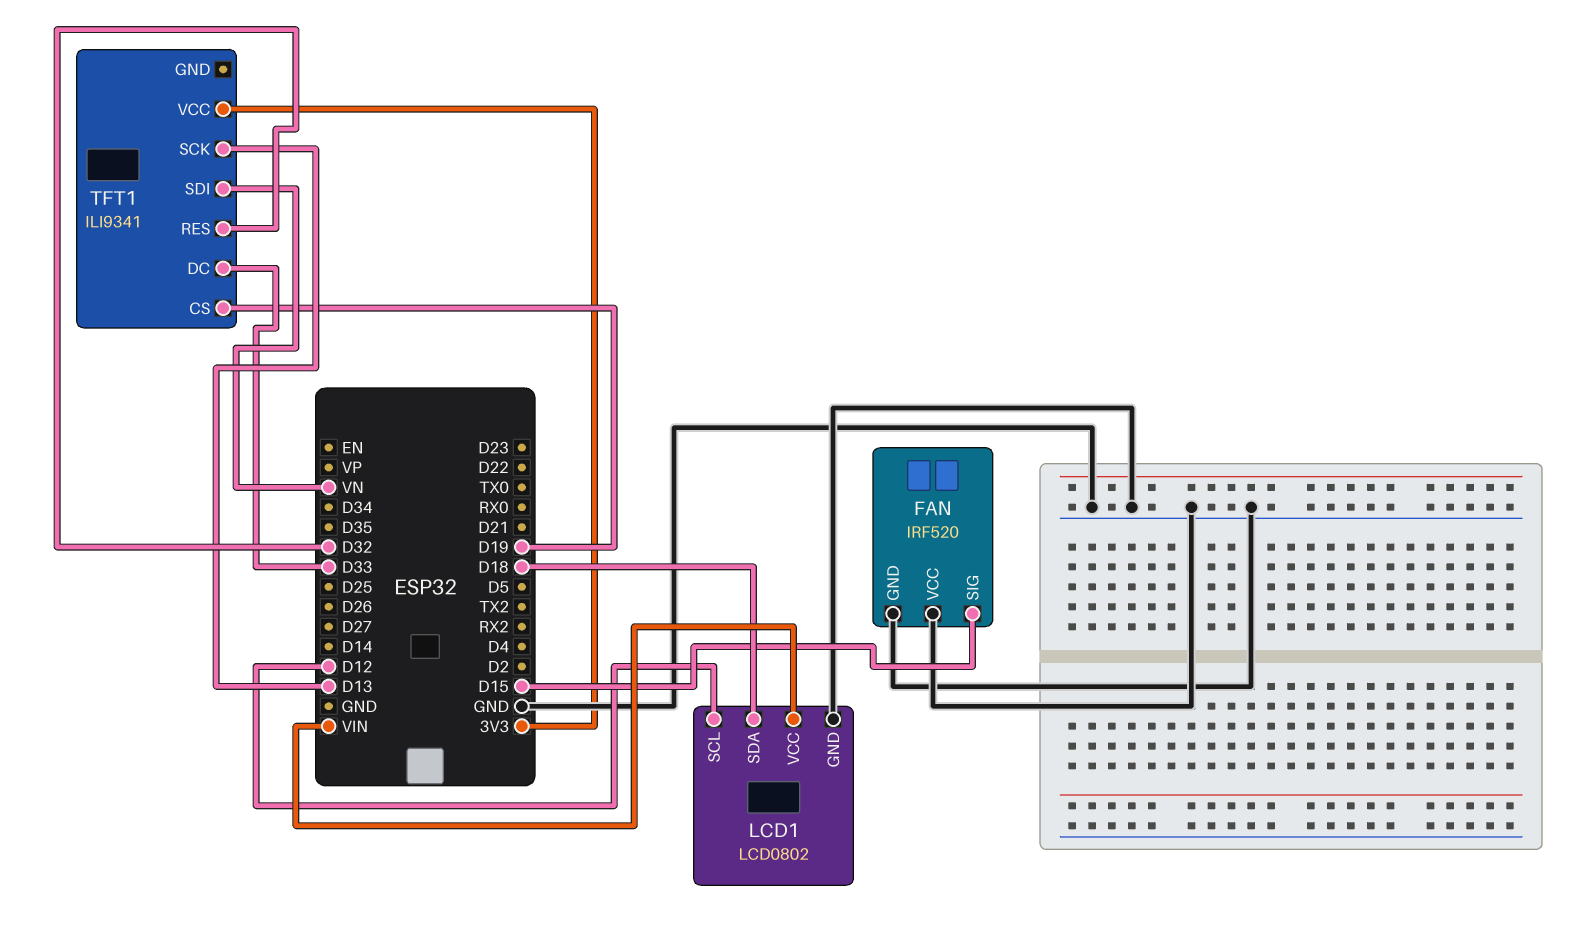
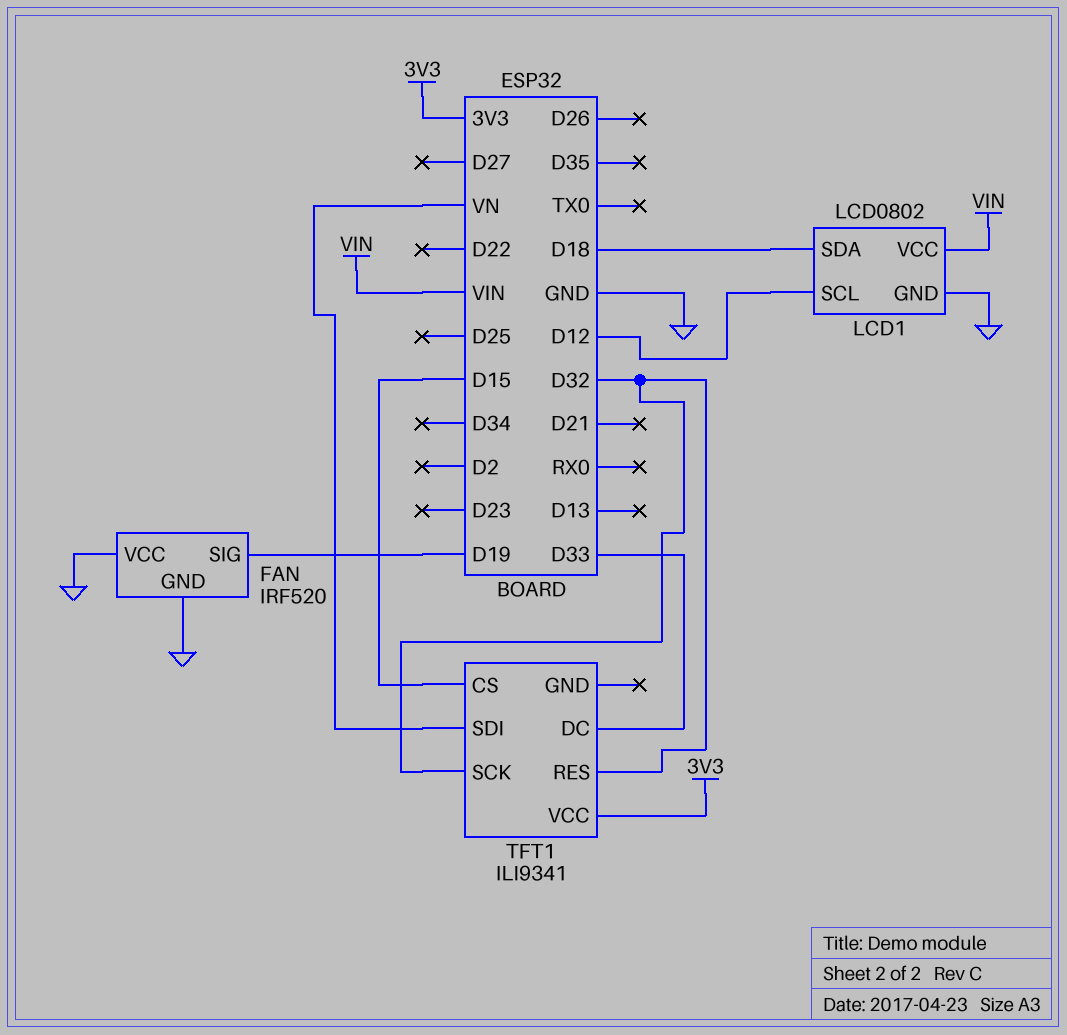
FAN pin SIG: D15 -> D19
TFT1 pin CS: D19 -> D15
TFT1 pin SCK: D13 -> D32

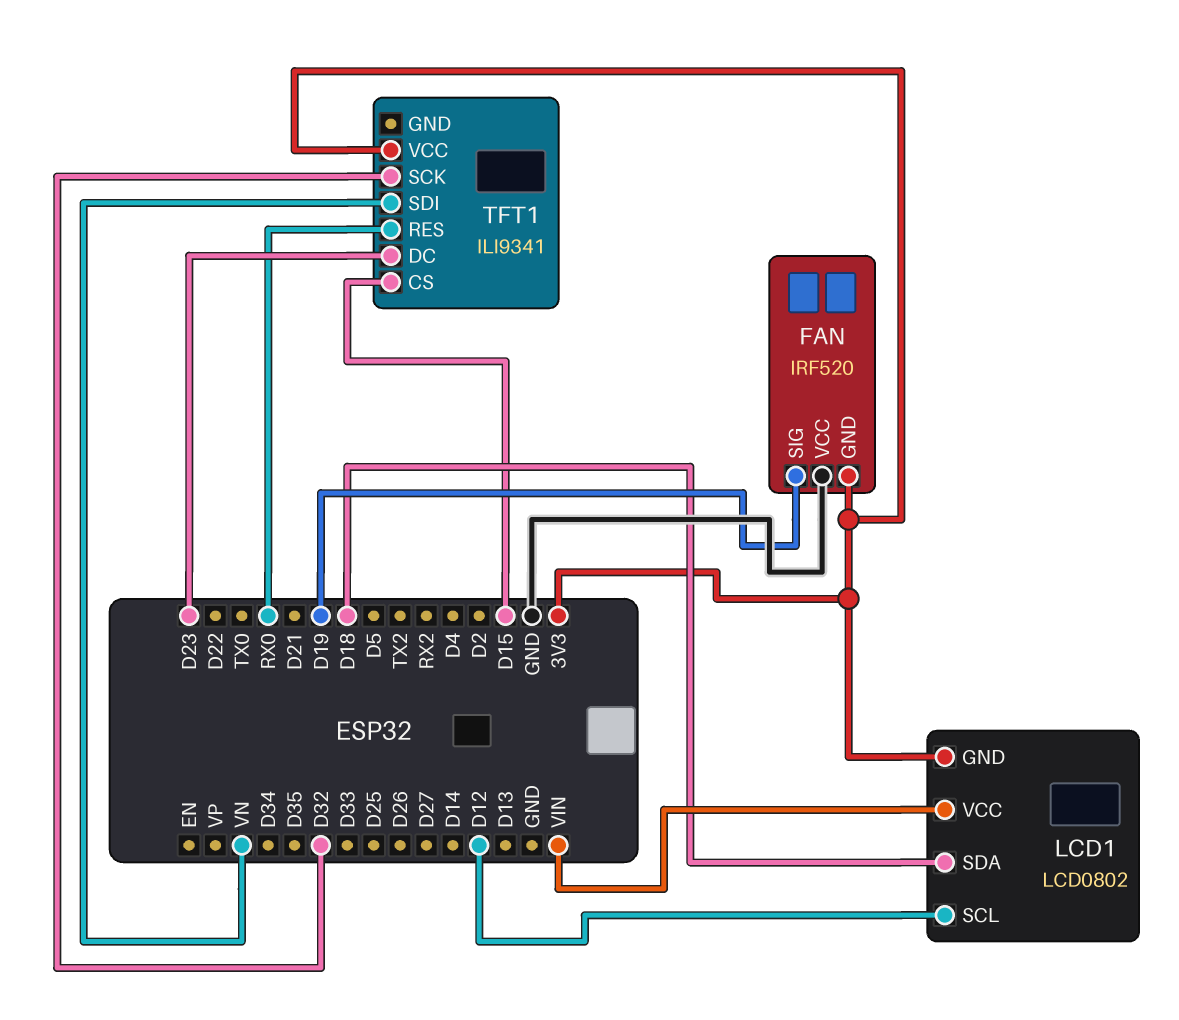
FAN pin GND: GND -> 3V3
LCD1 pin GND: GND -> 3V3
TFT1 pin DC: D33 -> D23
TFT1 pin RES: D32 -> RX0

